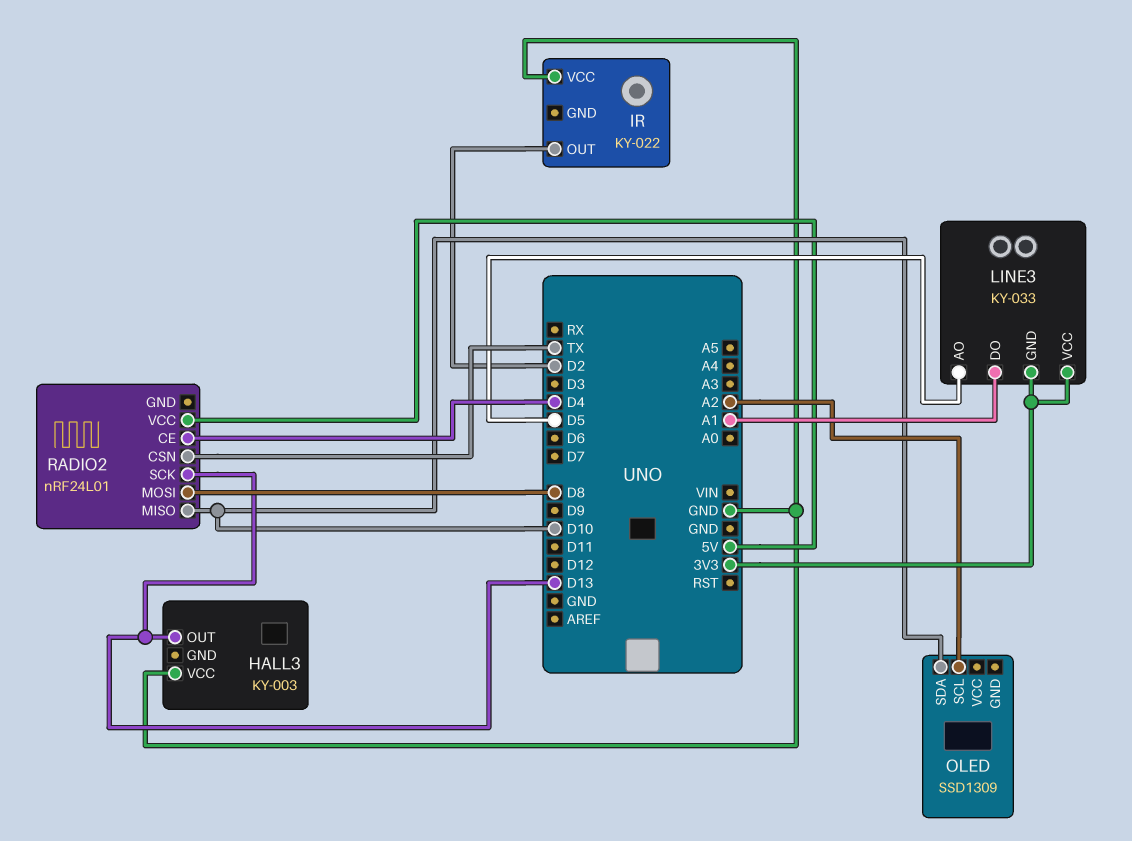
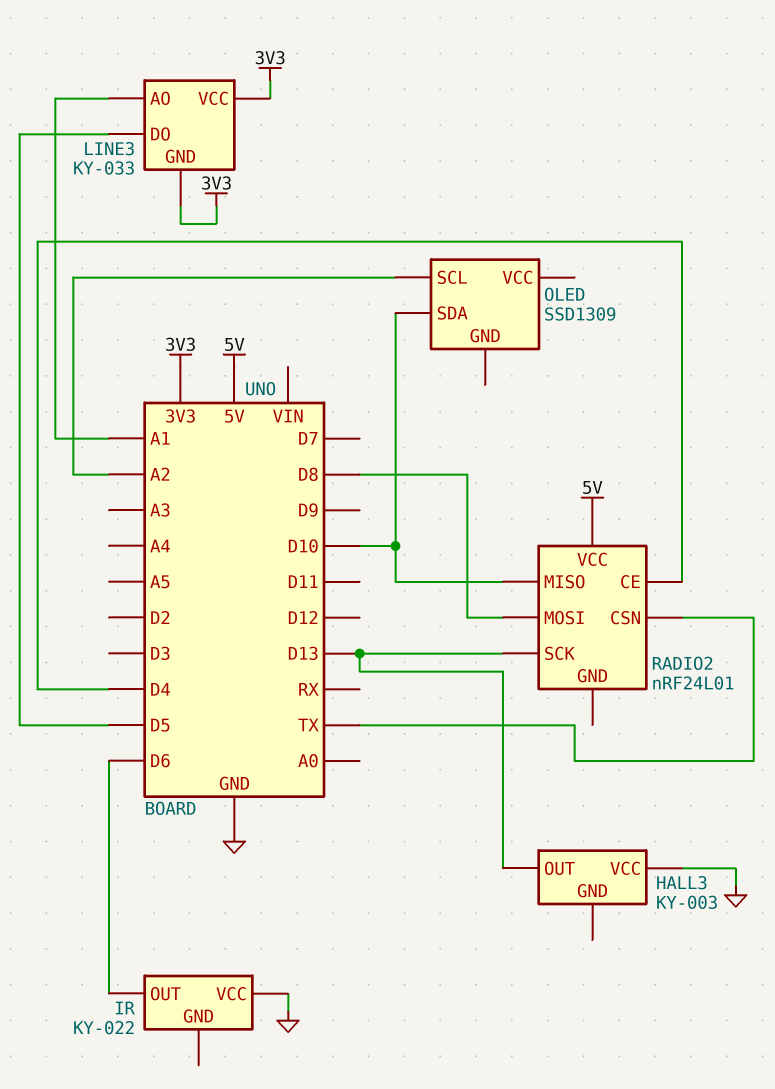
IR pin OUT: D2 -> D6
LINE3 pin AO: D5 -> A1
LINE3 pin DO: A1 -> D5

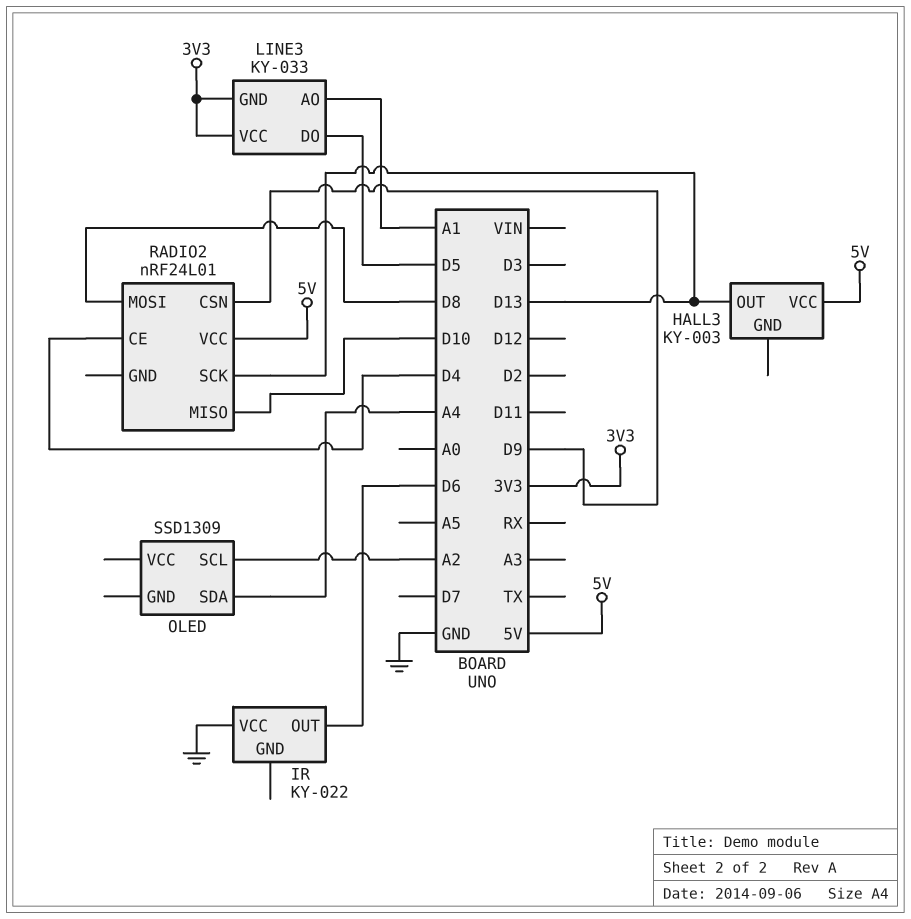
HALL3 pin VCC: GND -> 5V
OLED pin SDA: D10 -> A4
RADIO2 pin CSN: TX -> D9

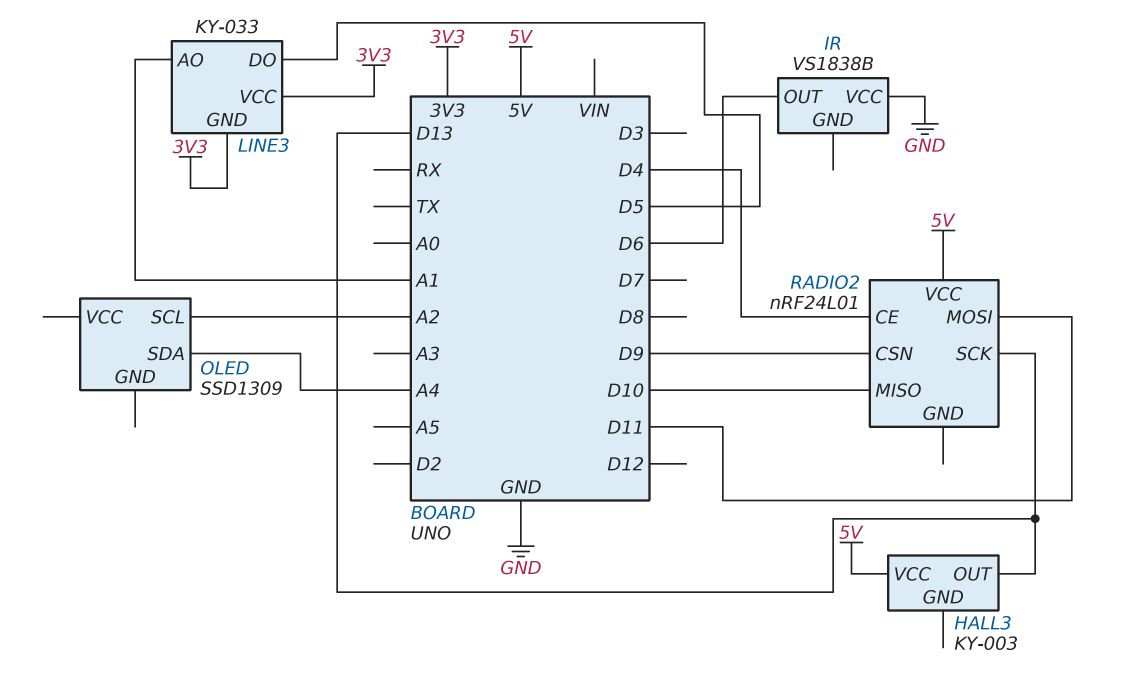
IR: KY-022 -> VS1838B
RADIO2 pin MOSI: D8 -> D11

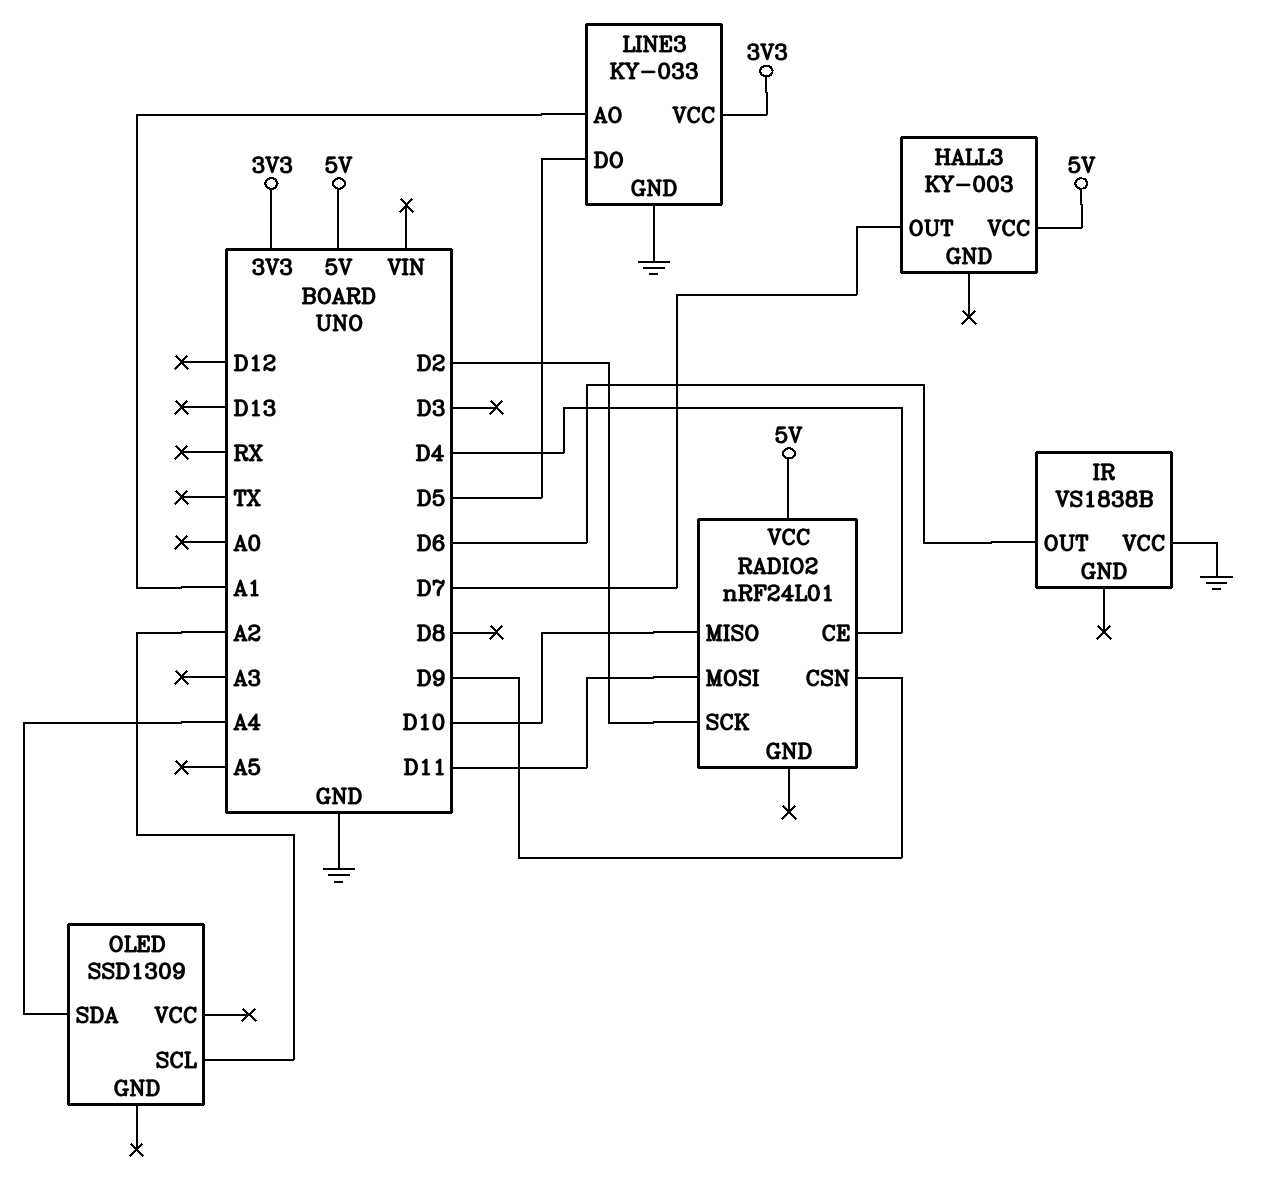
HALL3 pin OUT: D13 -> D7
LINE3 pin GND: 3V3 -> GND
RADIO2 pin SCK: D13 -> D2

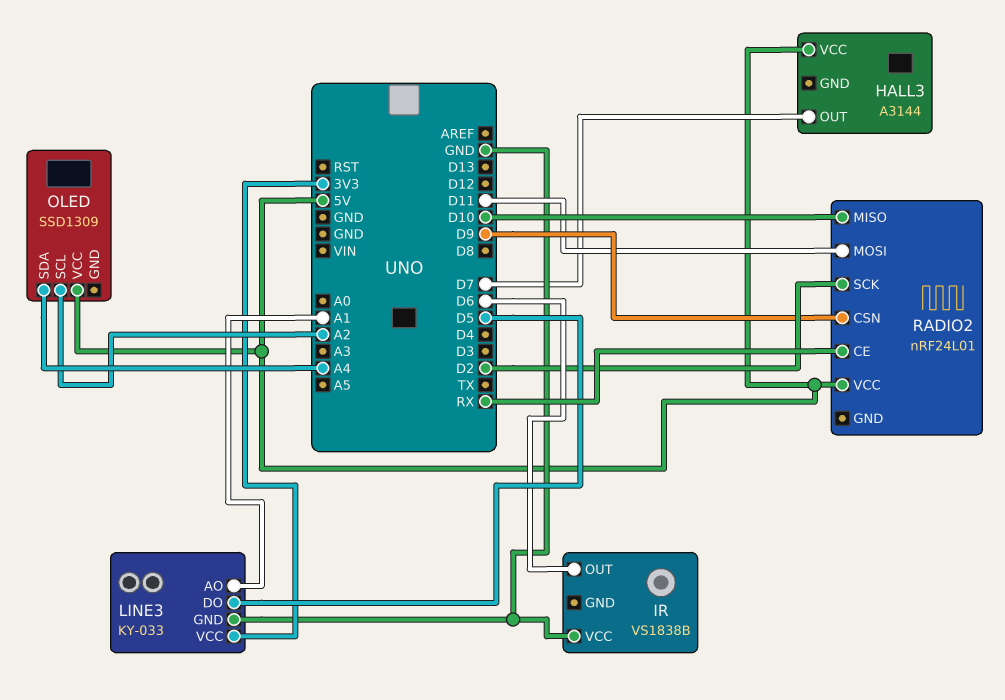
HALL3: KY-003 -> A3144
OLED pin VCC: none -> 5V
RADIO2 pin CE: D4 -> RX

